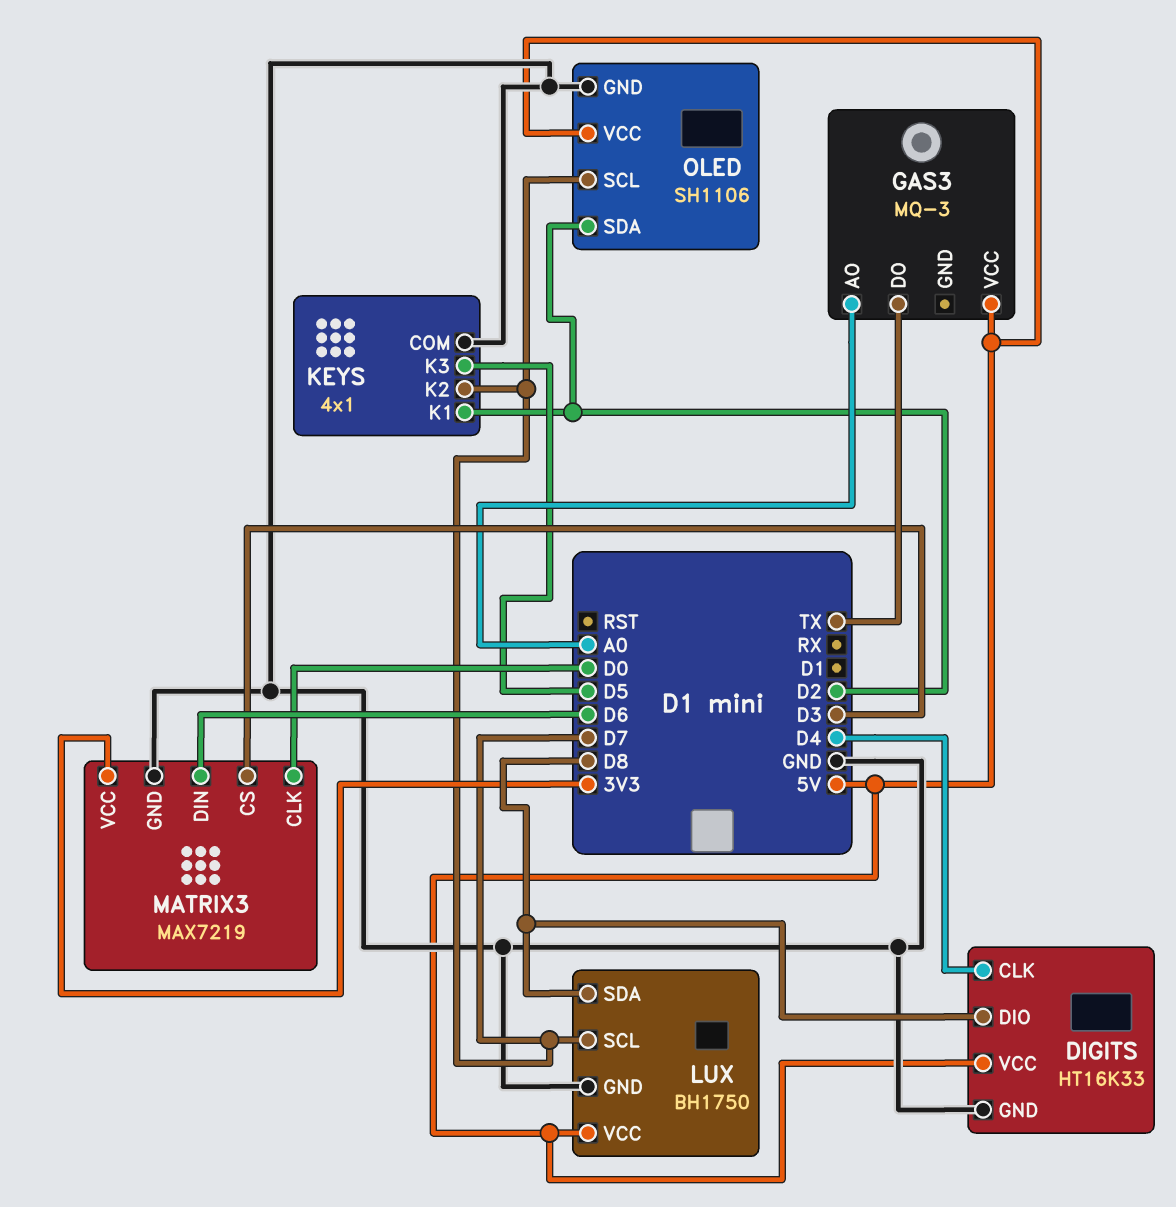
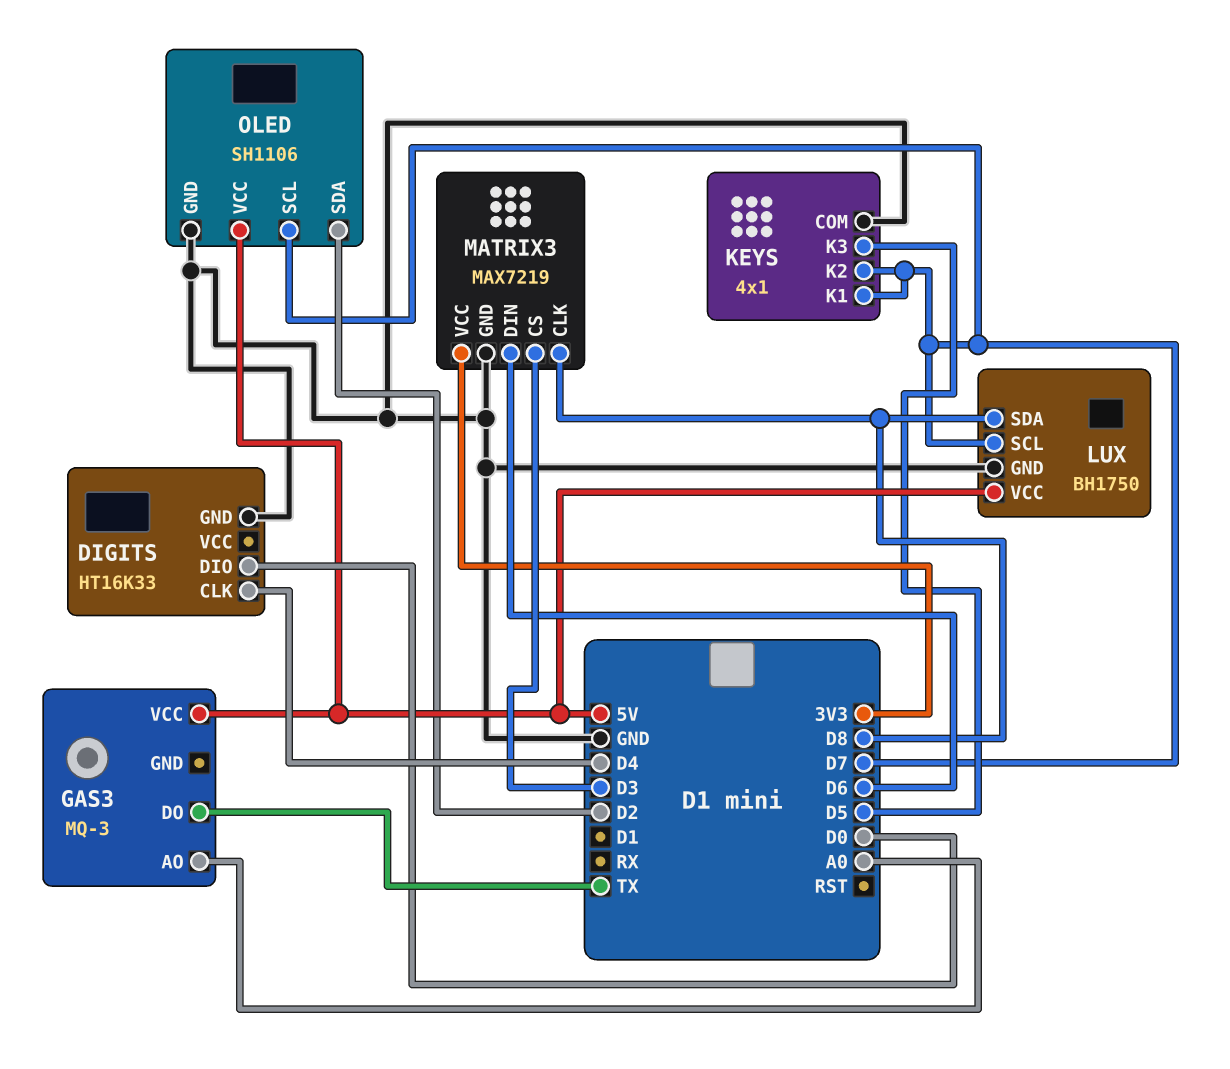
DIGITS pin DIO: D8 -> D0
DIGITS pin VCC: 5V -> none
KEYS pin K1: D2 -> D7
MATRIX3 pin CLK: D0 -> D8

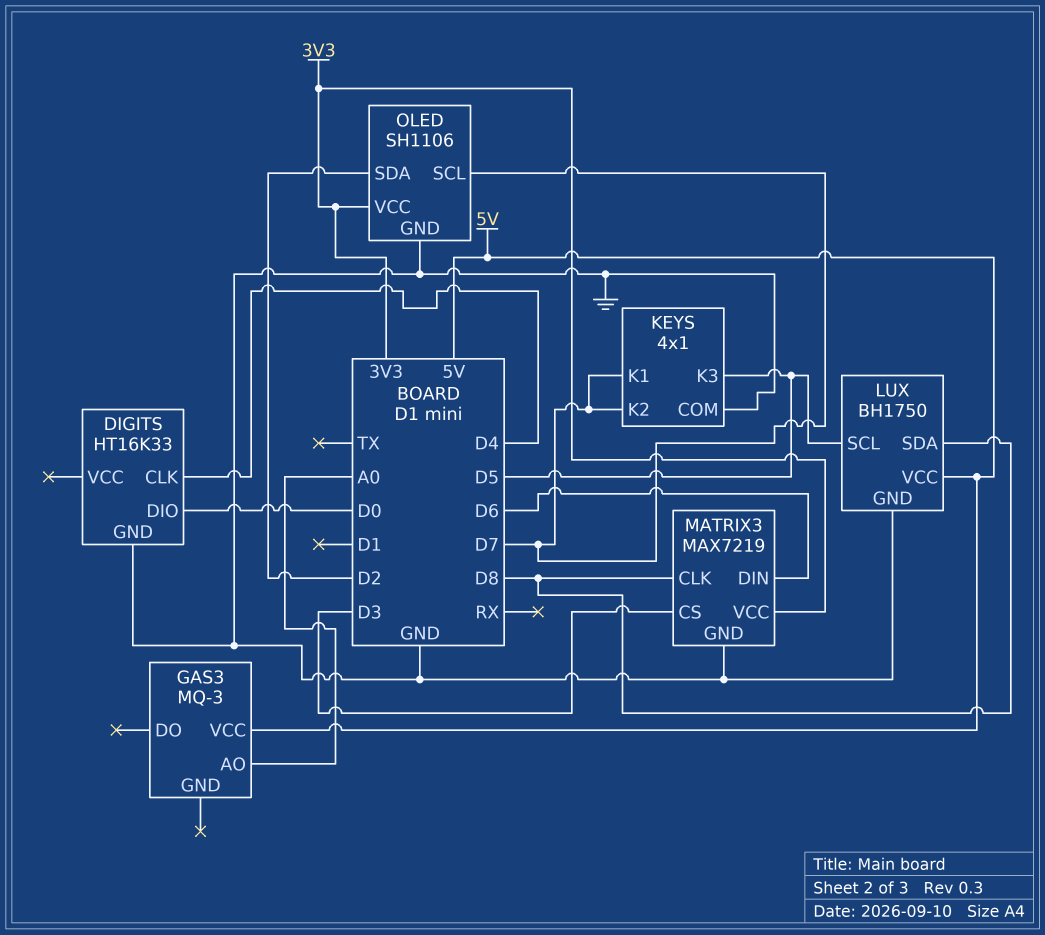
GAS3 pin DO: TX -> none
LUX pin SCL: D7 -> D5
OLED pin VCC: 5V -> 3V3

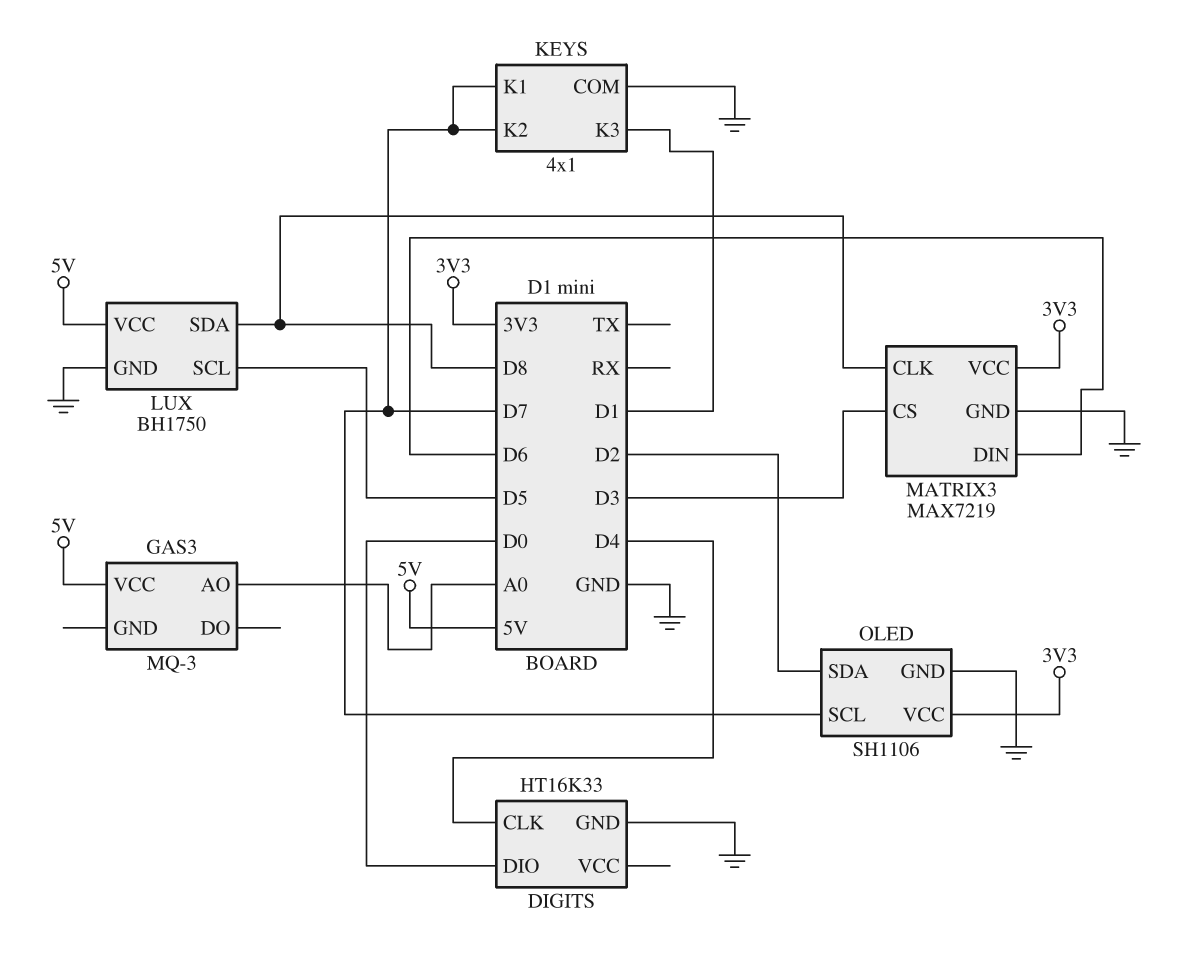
KEYS pin K3: D5 -> D1

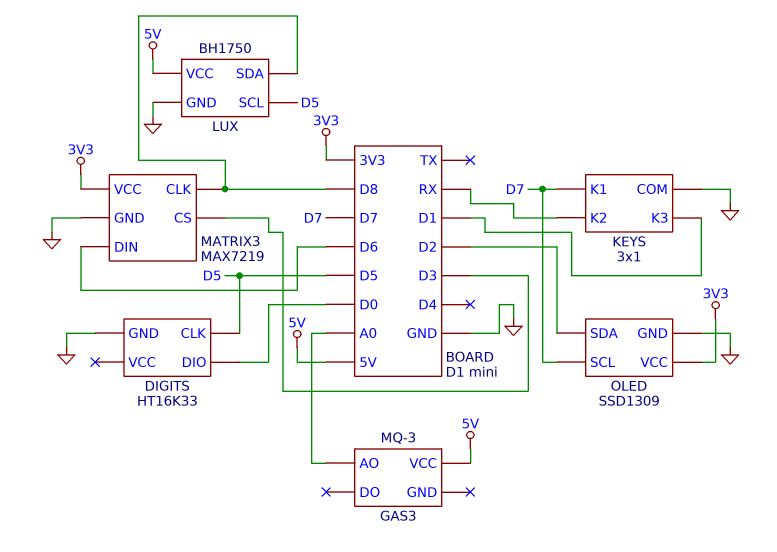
DIGITS pin CLK: D4 -> D5
KEYS: 4x1 -> 3x1
KEYS pin K2: D7 -> RX
OLED: SH1106 -> SSD1309

